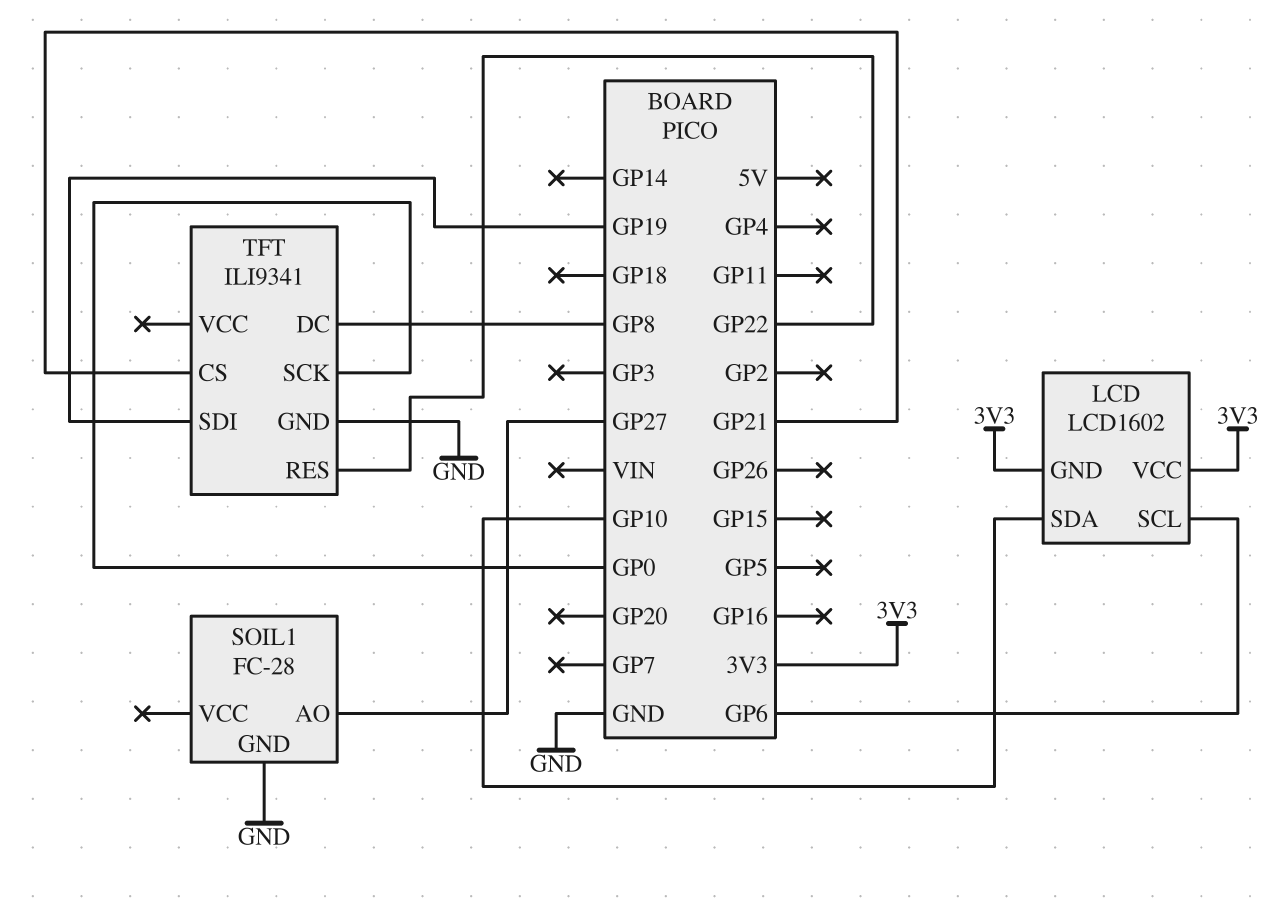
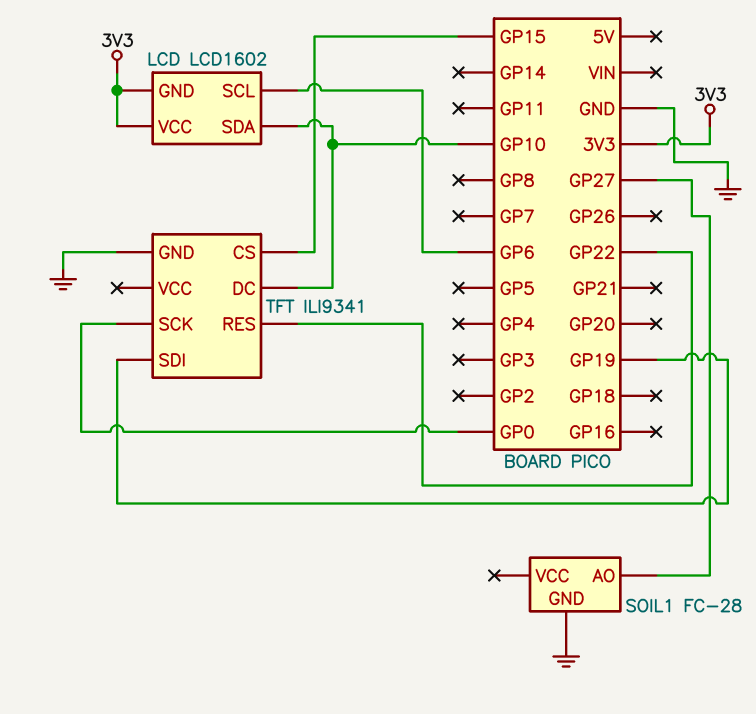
TFT pin CS: GP21 -> GP15
TFT pin DC: GP8 -> GP10

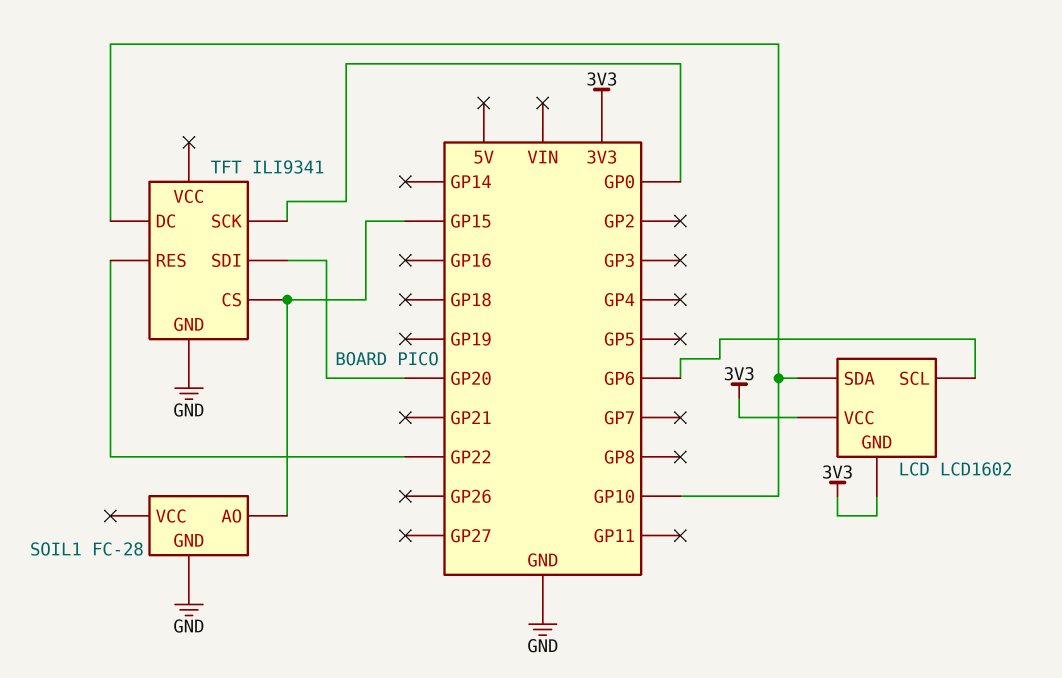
SOIL1 pin AO: GP27 -> GP15
TFT pin SDI: GP19 -> GP20

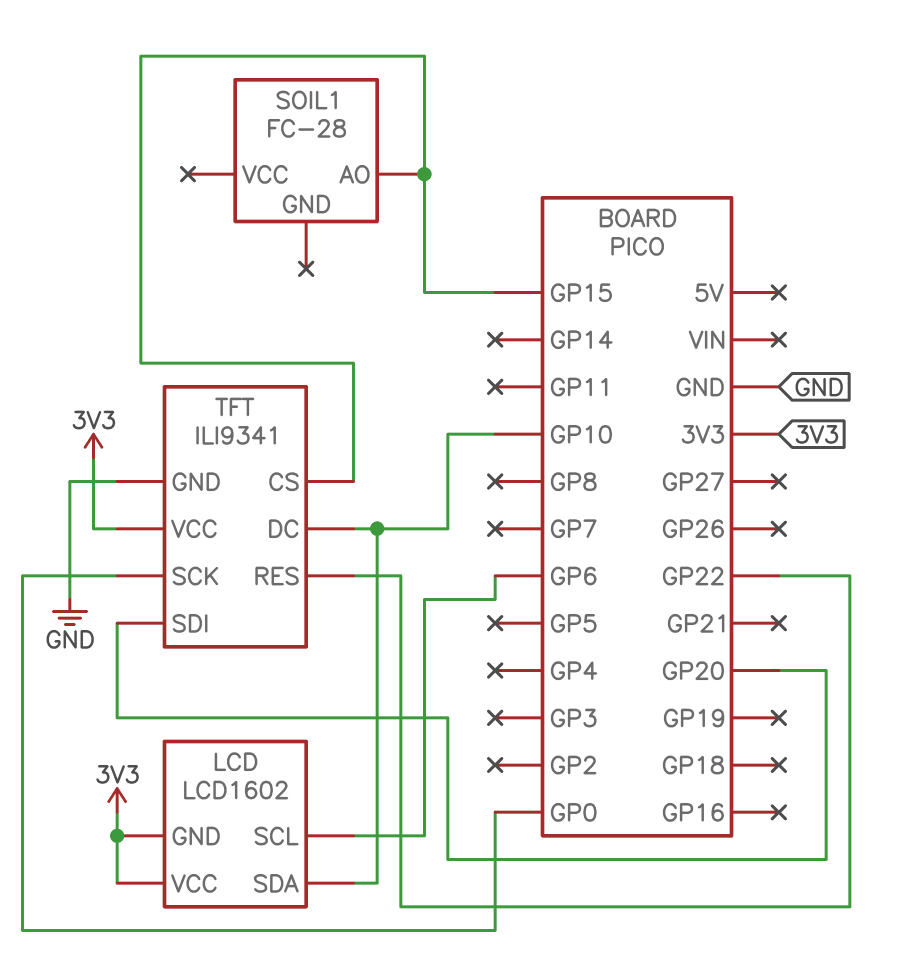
SOIL1 pin GND: GND -> none
TFT pin VCC: none -> 3V3

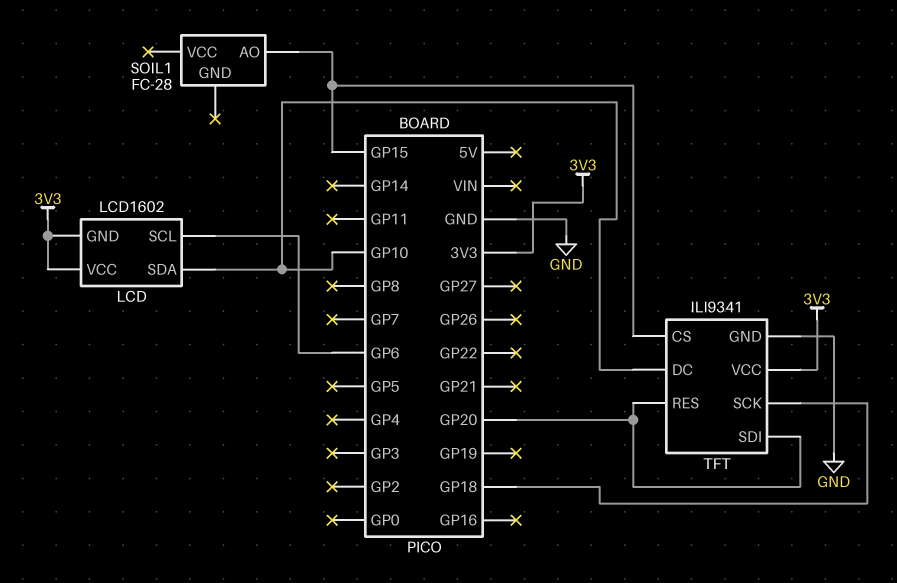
TFT pin RES: GP22 -> GP20
TFT pin SCK: GP0 -> GP18

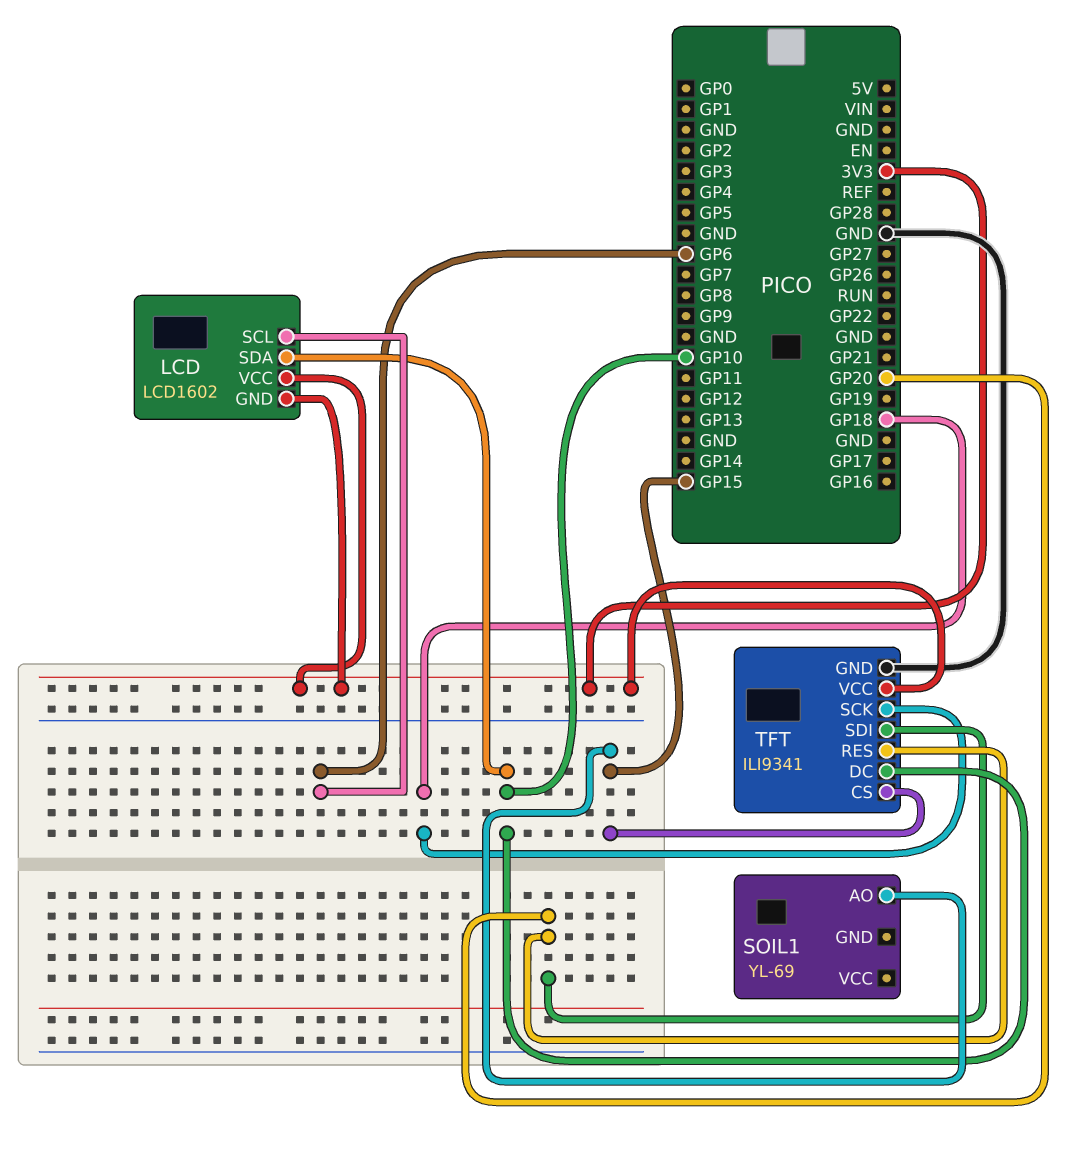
SOIL1: FC-28 -> YL-69

